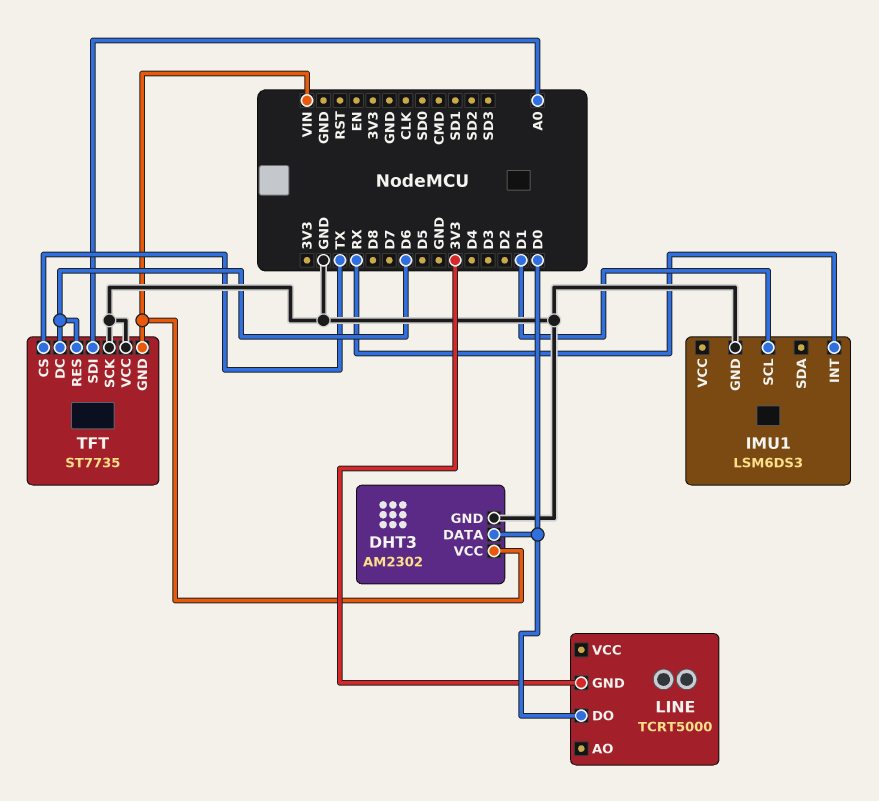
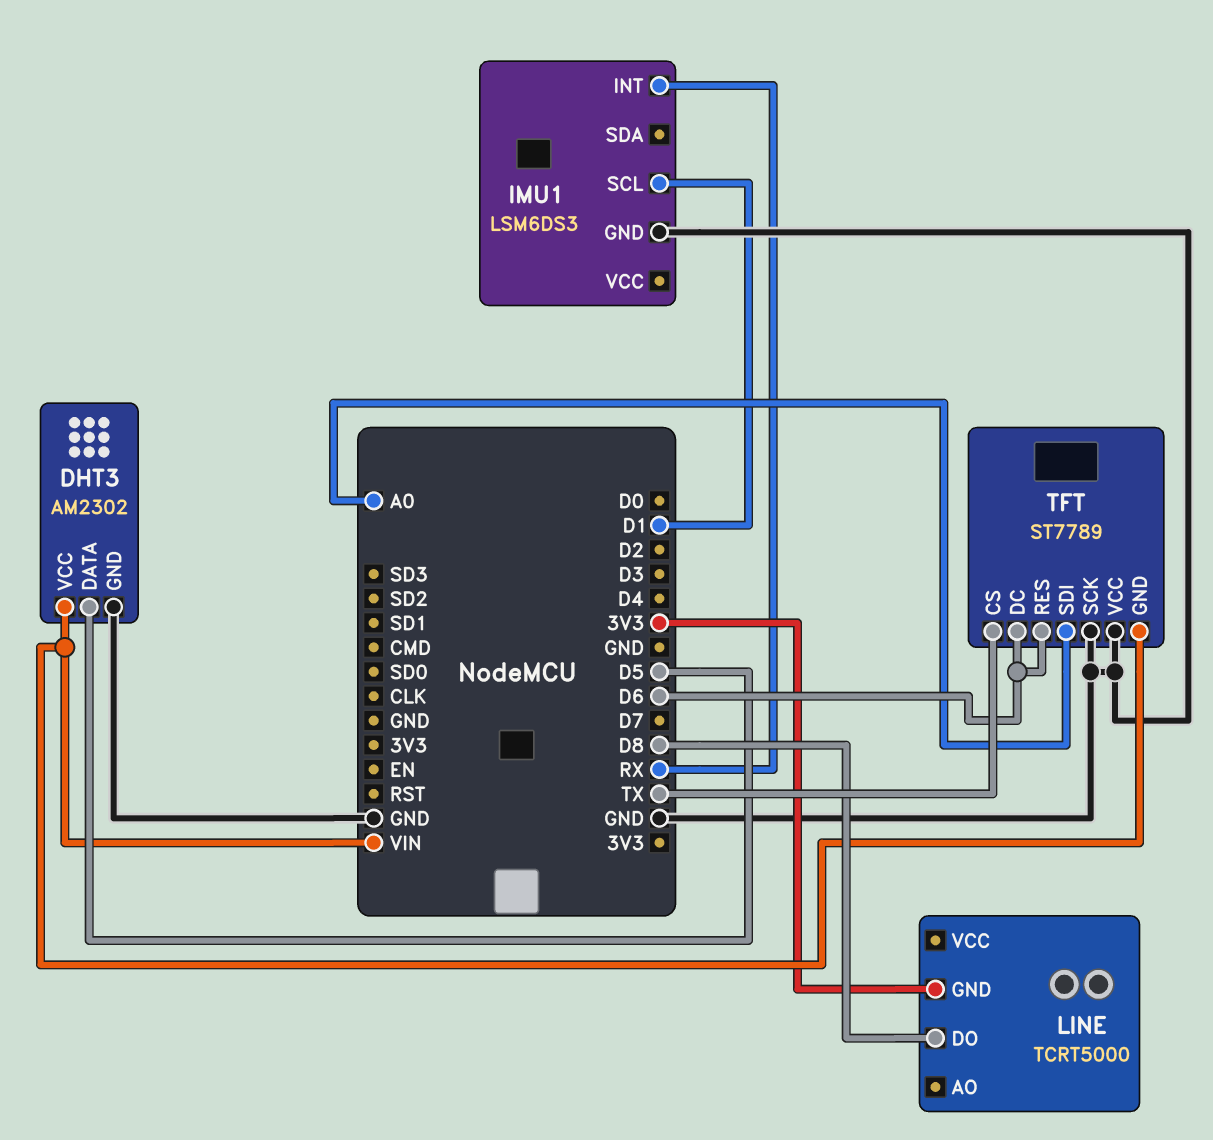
DHT3 pin DATA: D0 -> D5
LINE pin DO: D0 -> D8
TFT: ST7735 -> ST7789

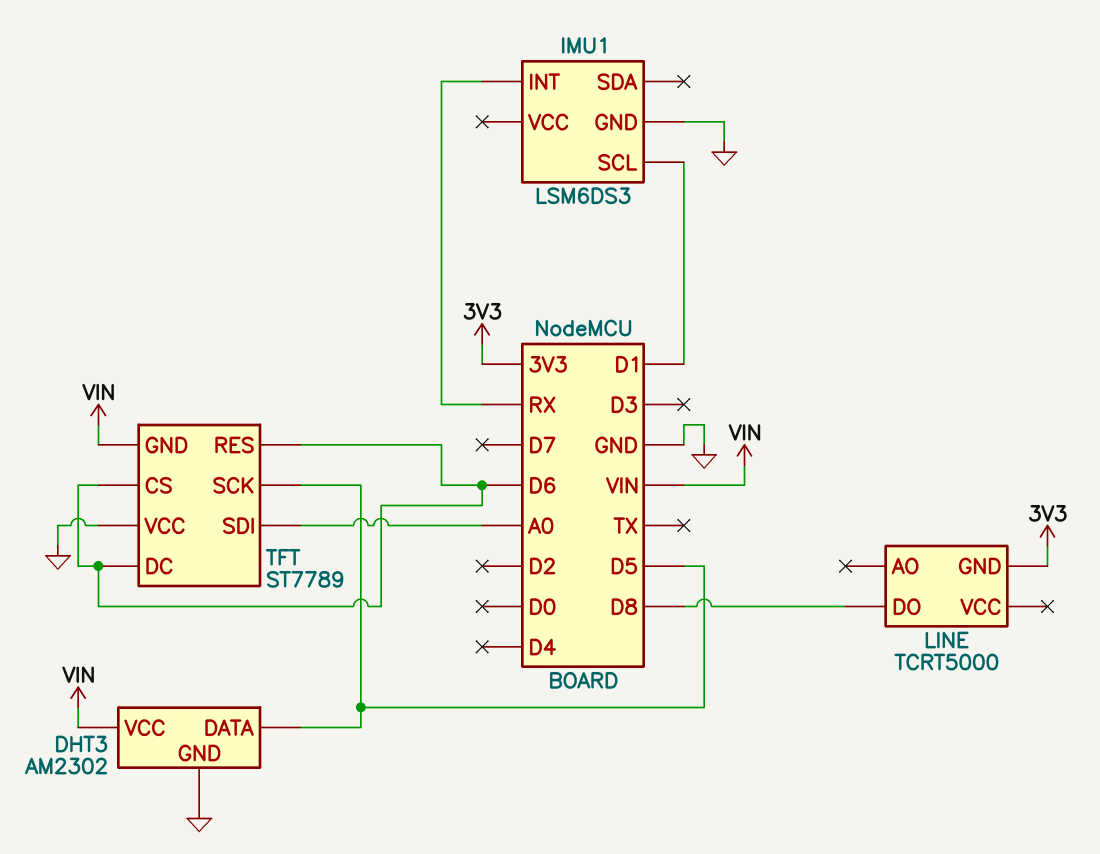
TFT pin CS: TX -> D6
TFT pin SCK: GND -> D5

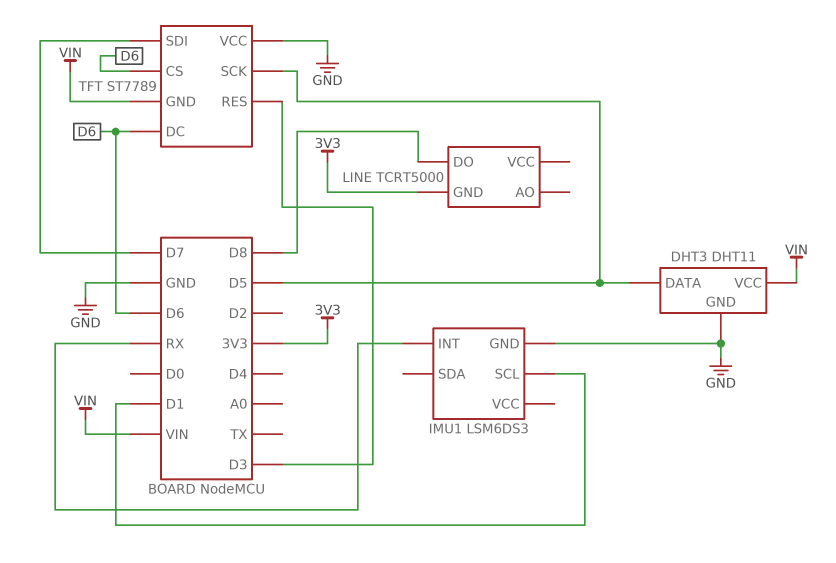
DHT3: AM2302 -> DHT11
TFT pin RES: D6 -> D3
TFT pin SDI: A0 -> D7

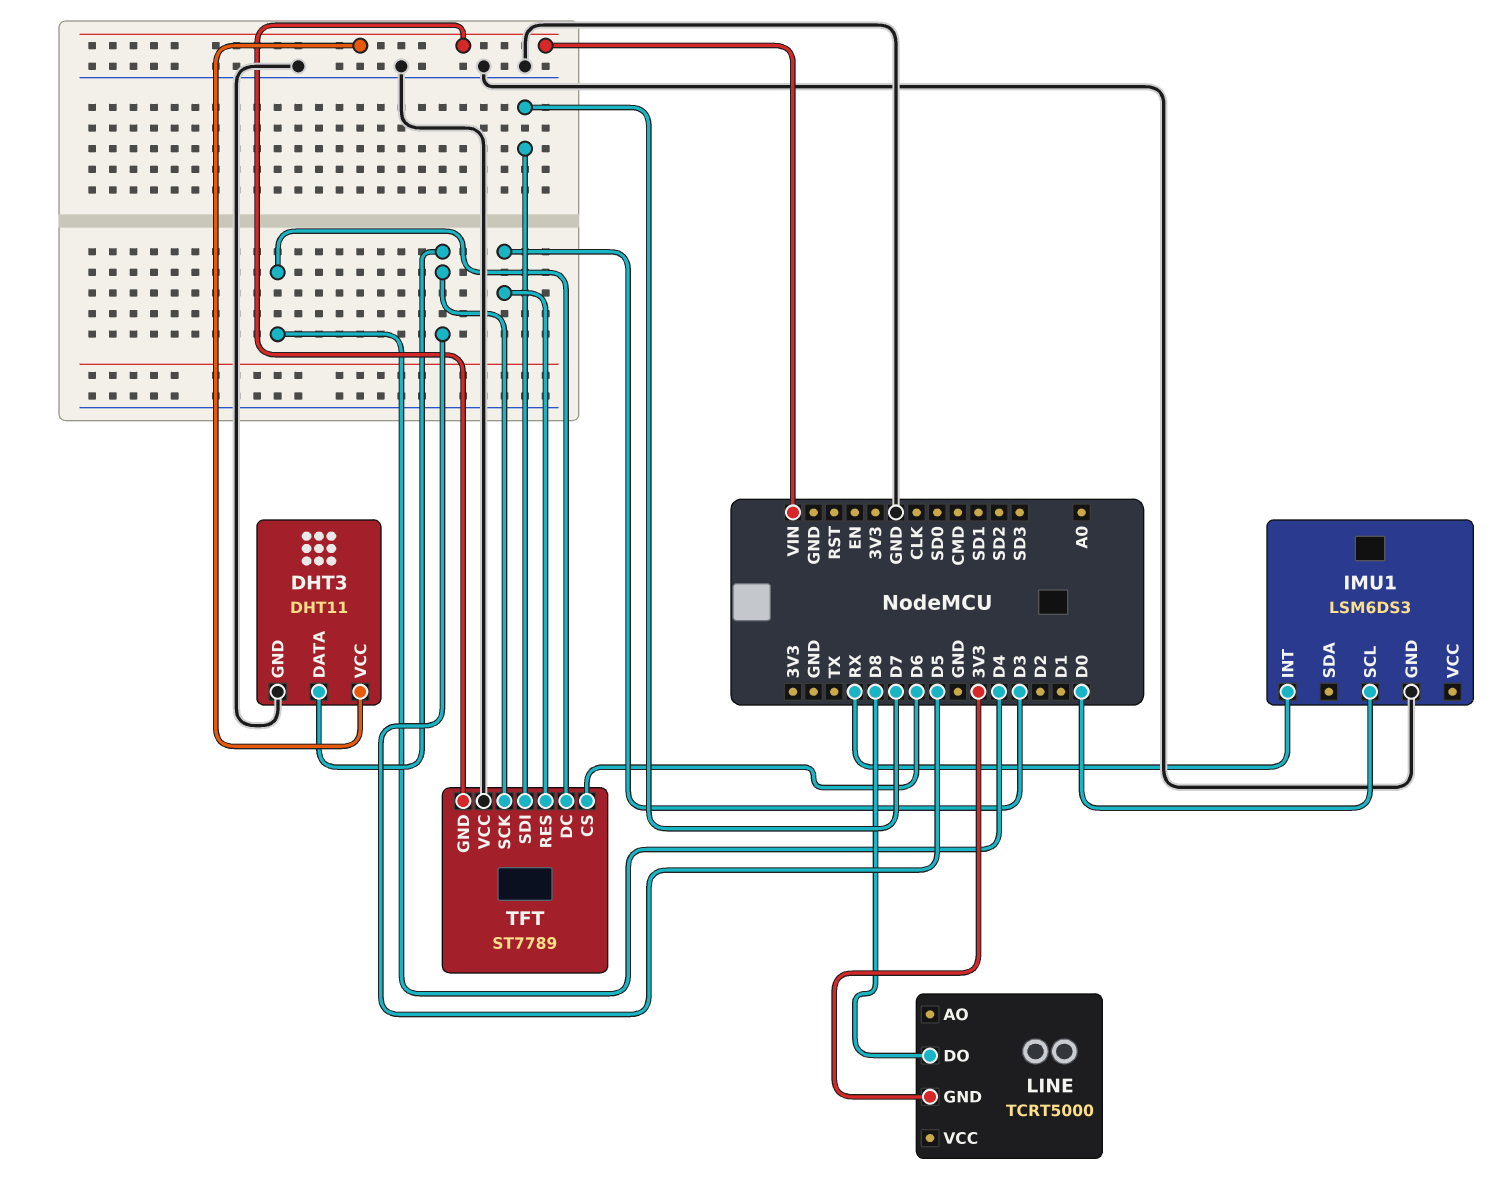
IMU1 pin SCL: D1 -> D0
TFT pin DC: D6 -> D4

